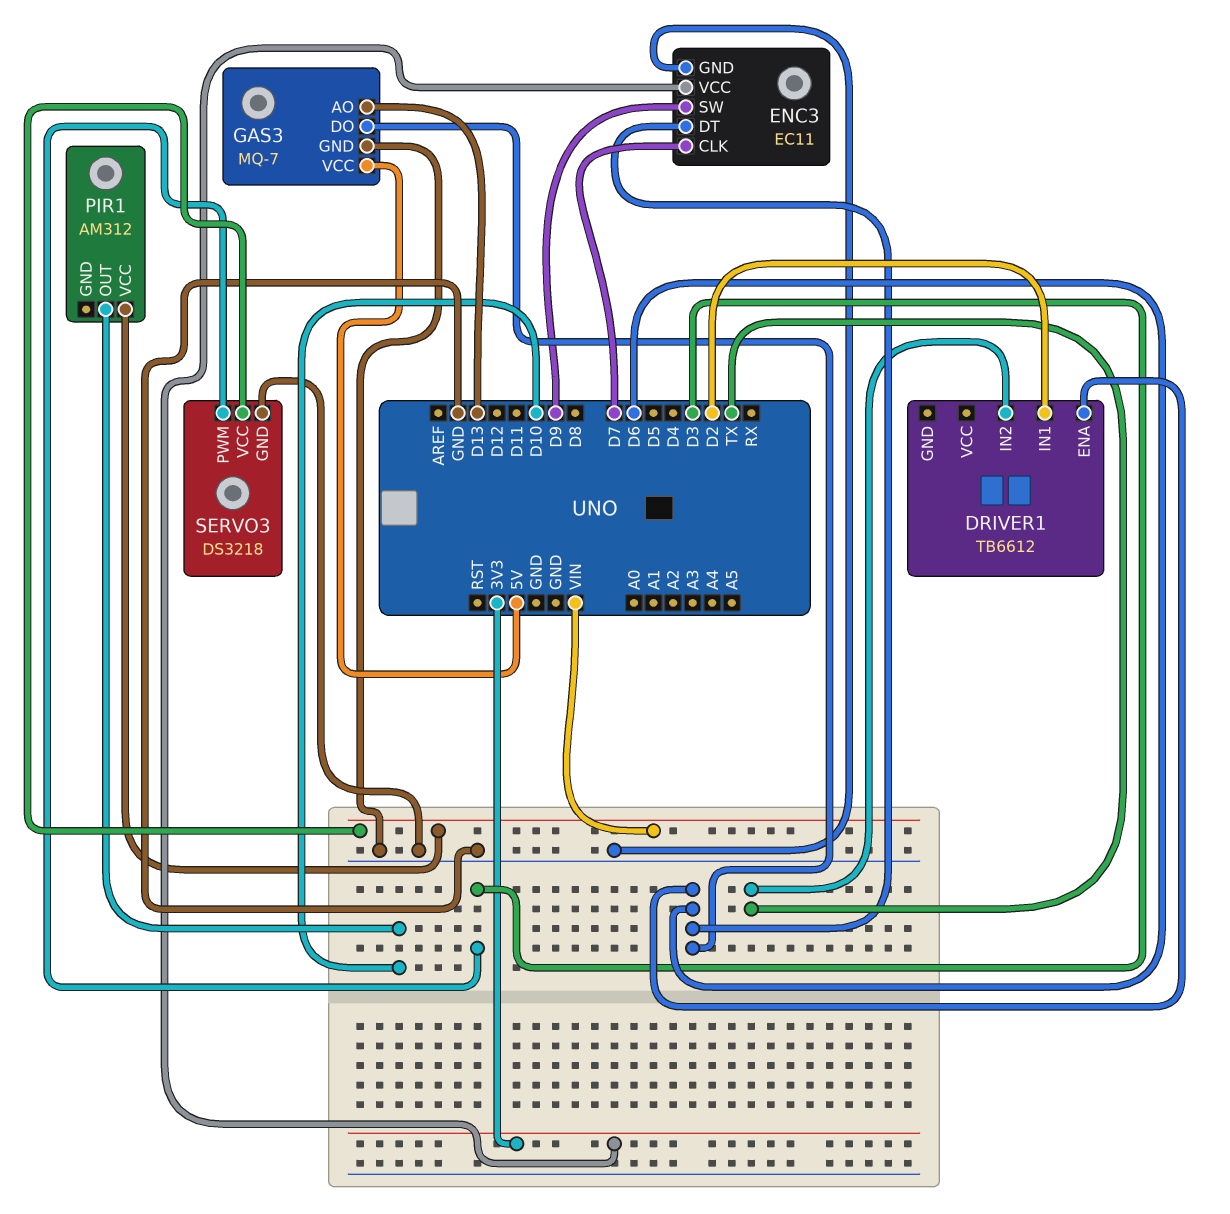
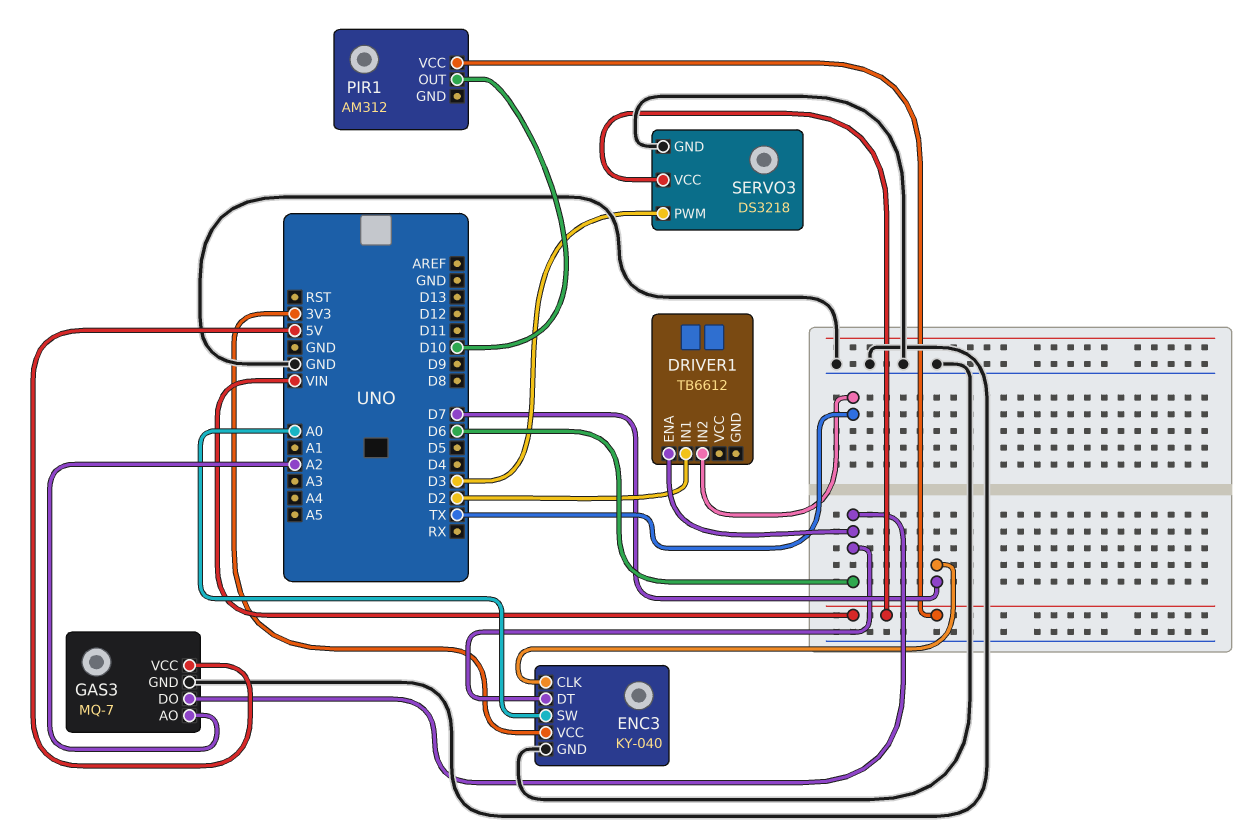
ENC3: EC11 -> KY-040
ENC3 pin SW: D9 -> A0
GAS3 pin AO: D13 -> A2

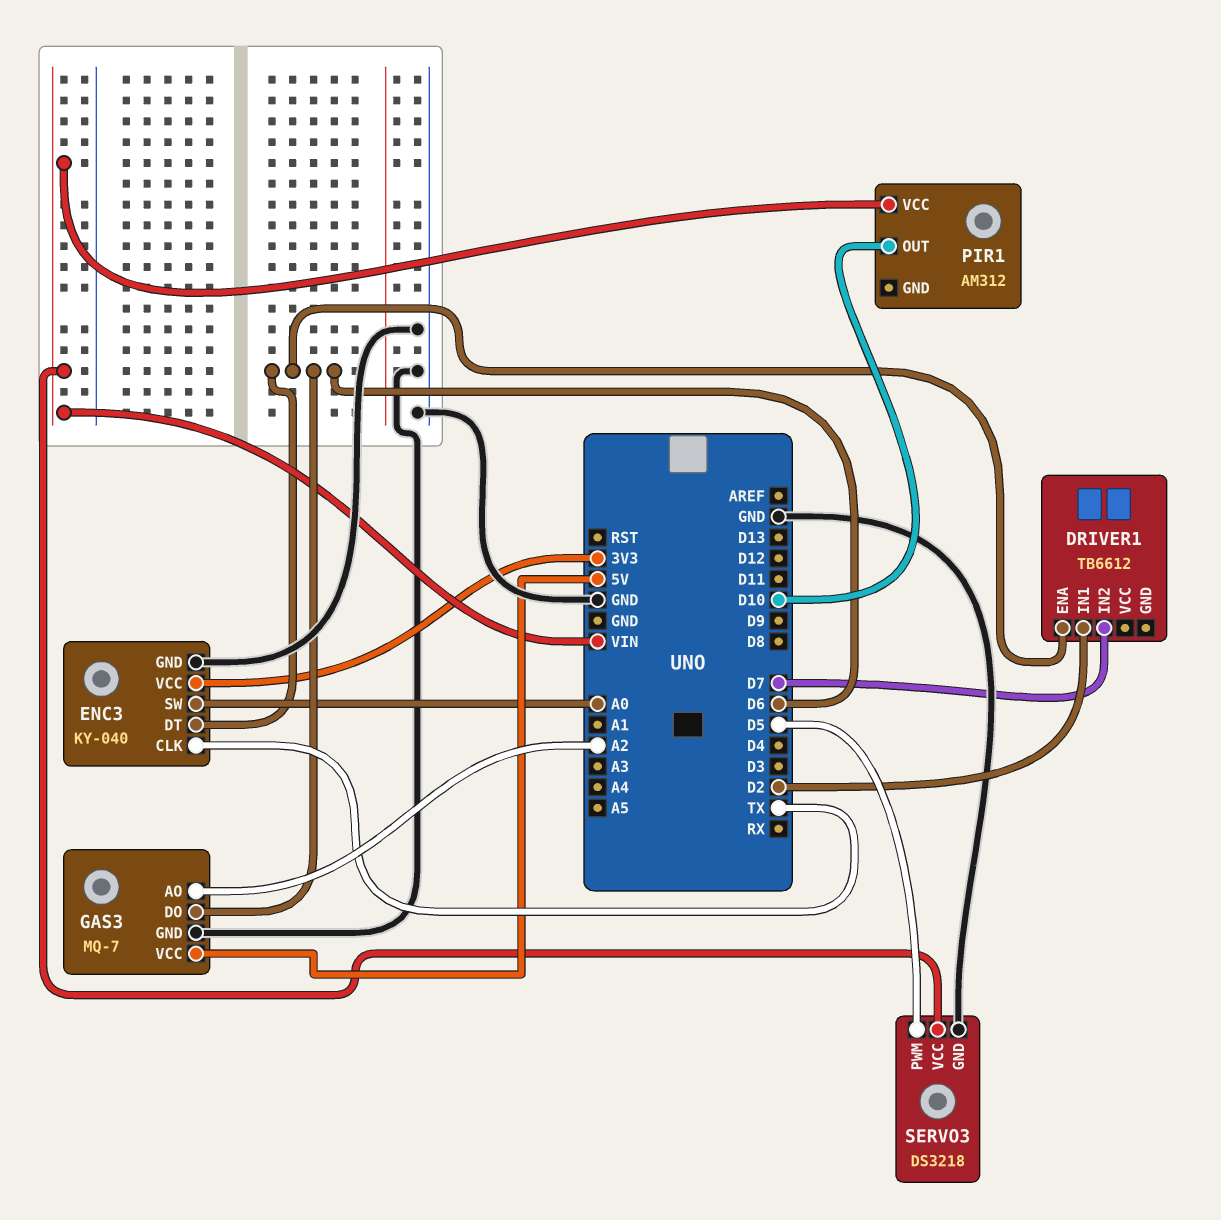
DRIVER1 pin IN2: TX -> D7
ENC3 pin CLK: D7 -> TX
SERVO3 pin PWM: D3 -> D5

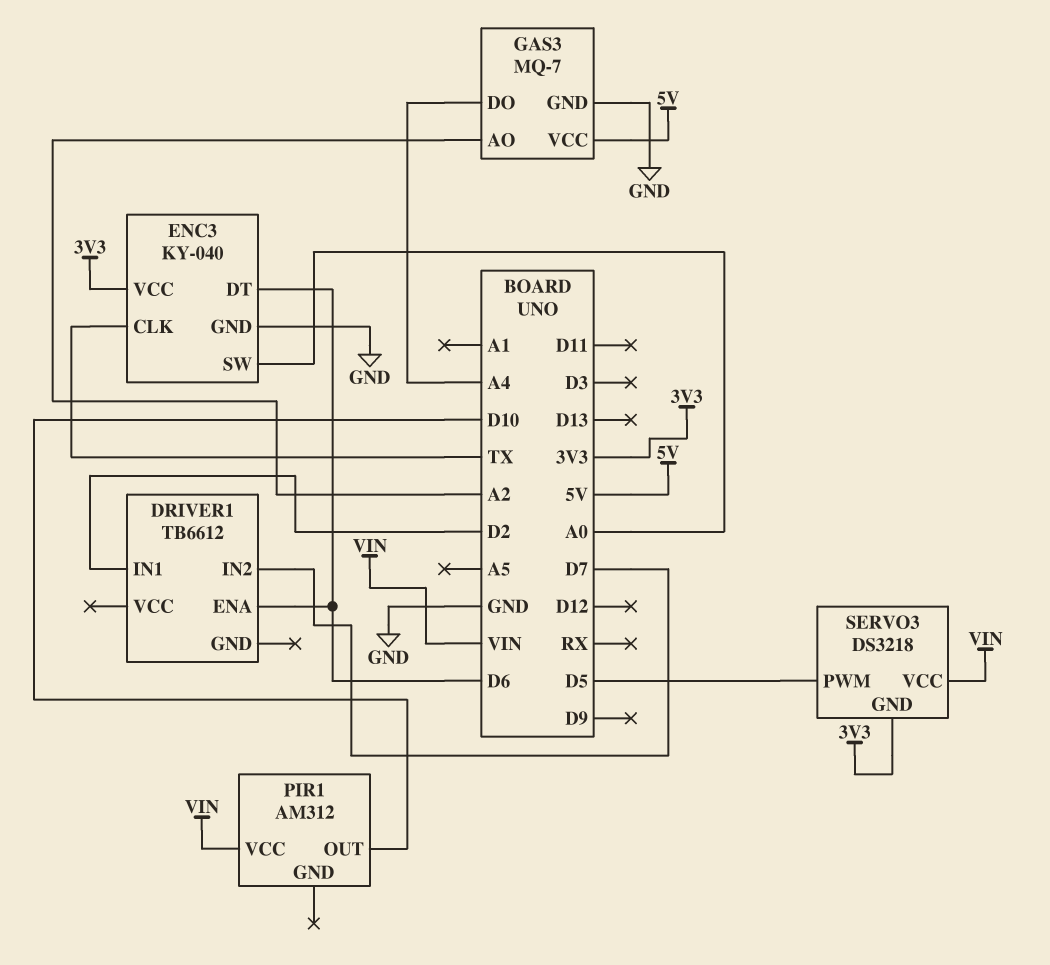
GAS3 pin DO: D6 -> A4
SERVO3 pin GND: GND -> 3V3

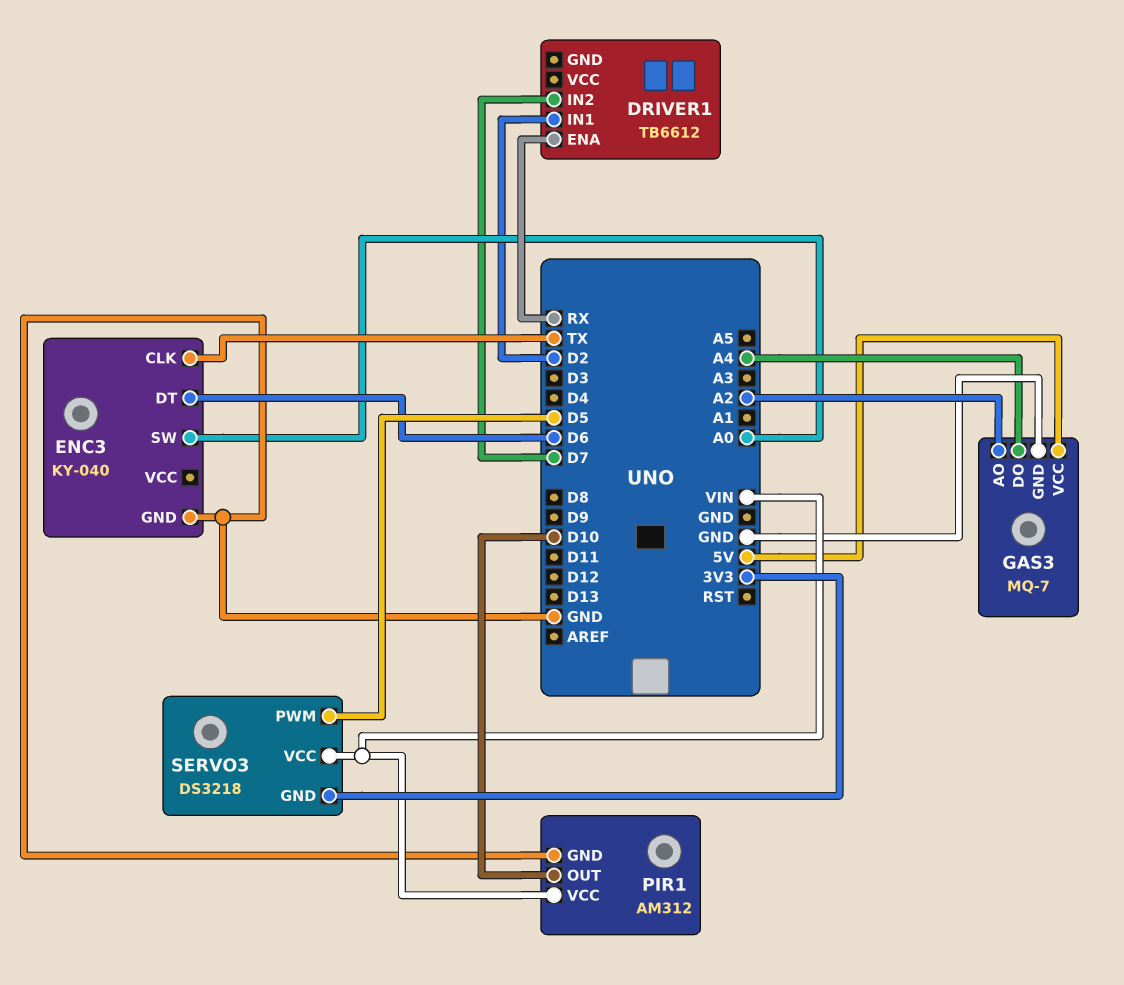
DRIVER1 pin ENA: D6 -> RX
ENC3 pin VCC: 3V3 -> none
PIR1 pin GND: none -> GND

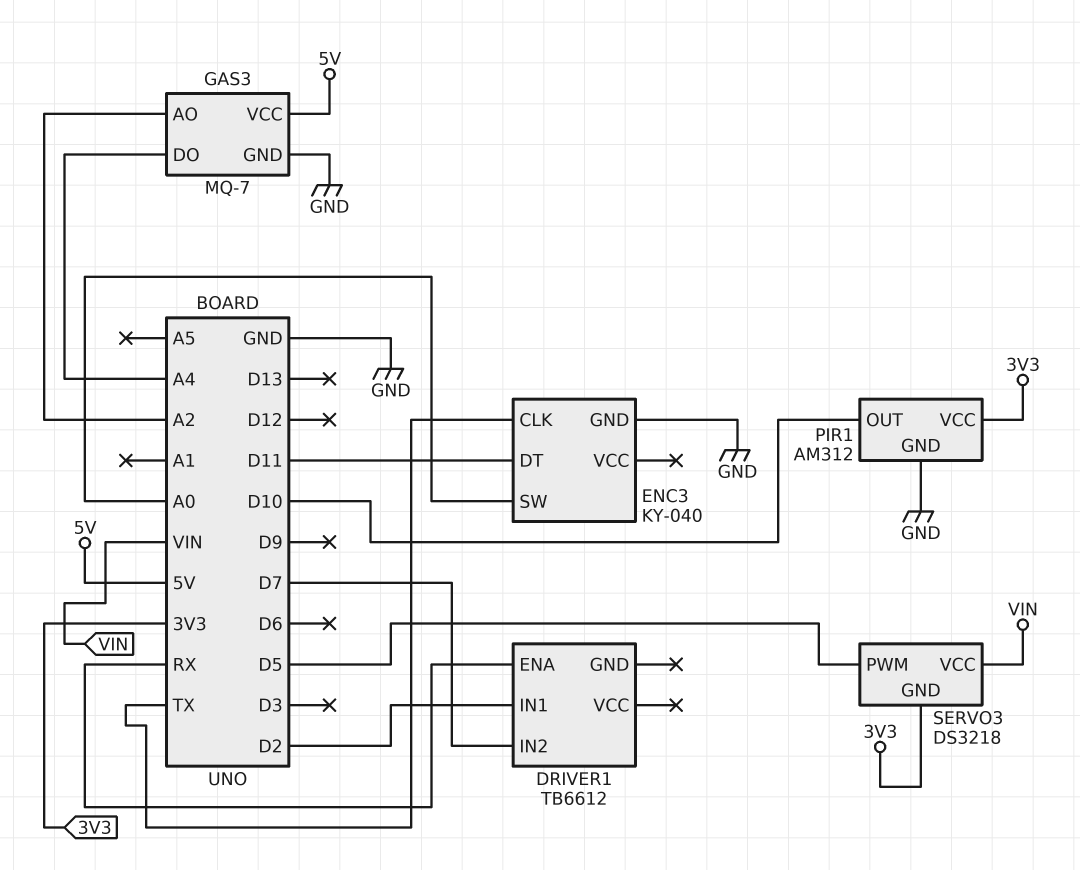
ENC3 pin DT: D6 -> D11
PIR1 pin VCC: VIN -> 3V3

